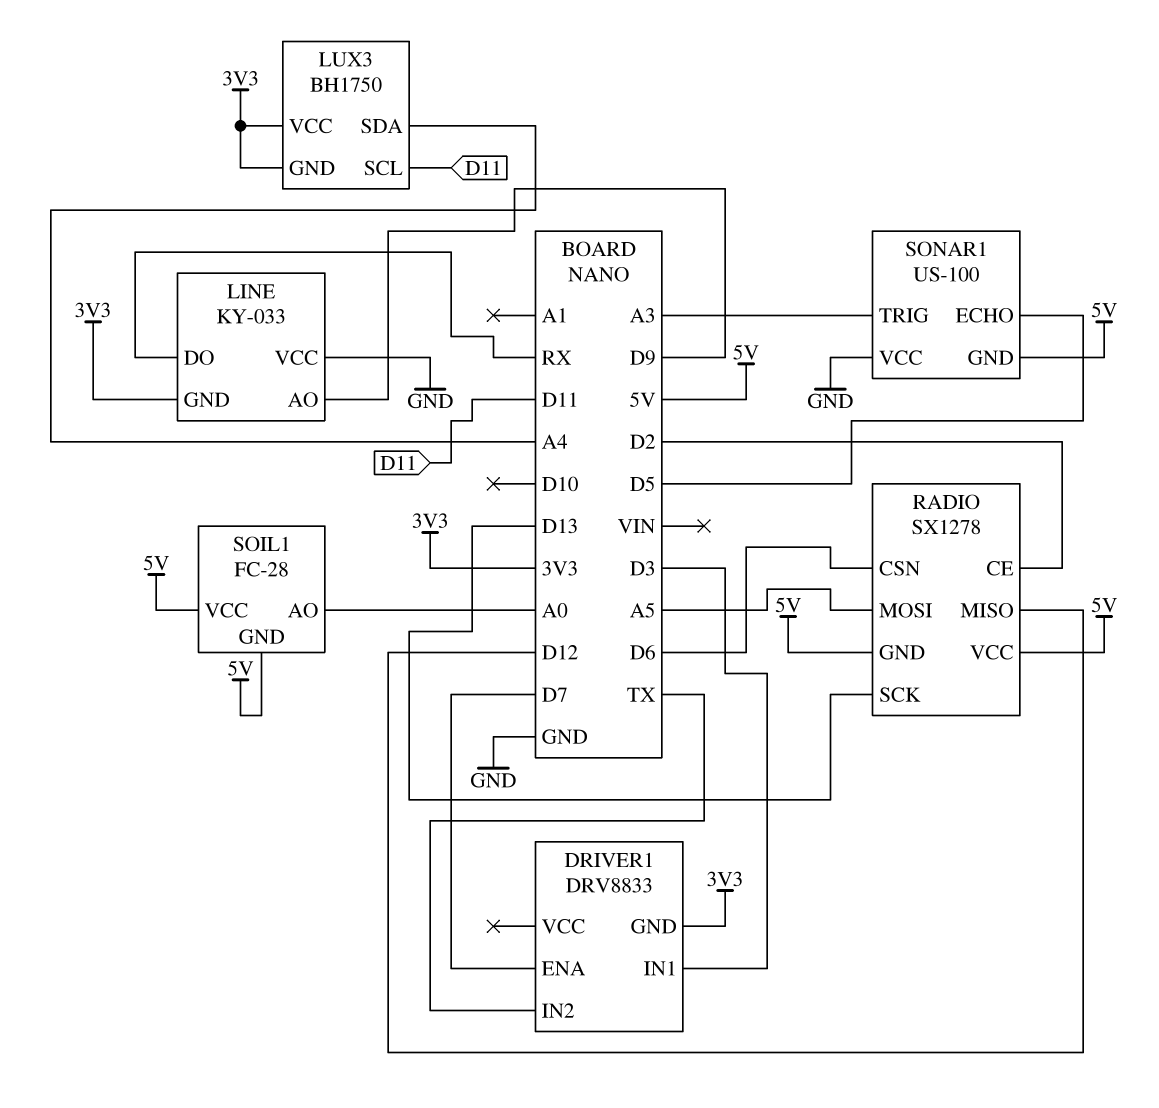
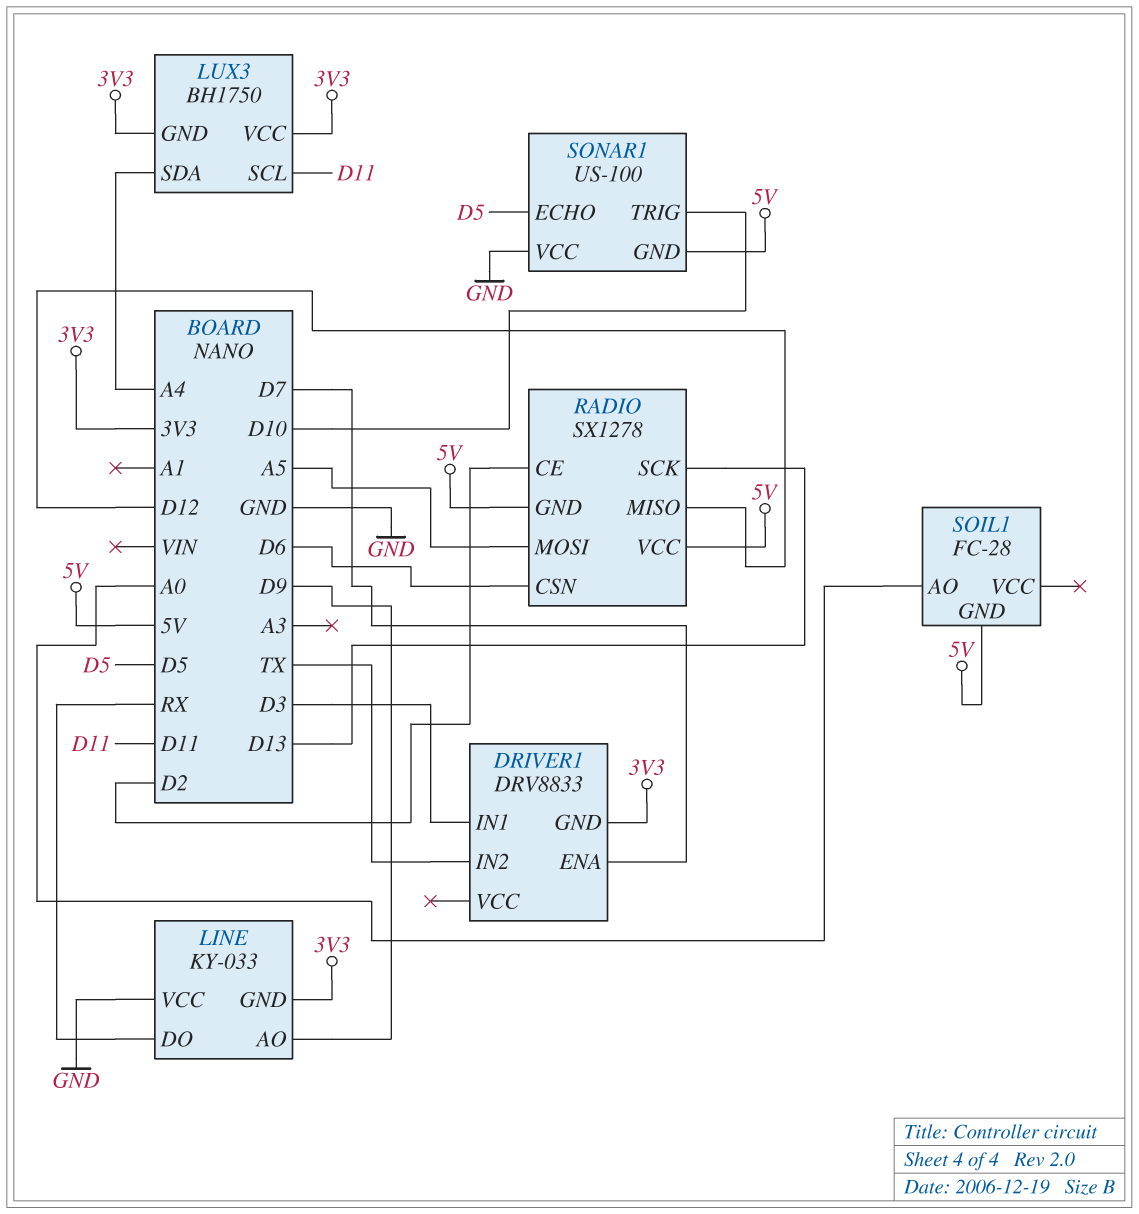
SOIL1 pin VCC: 5V -> none
SONAR1 pin TRIG: A3 -> D10

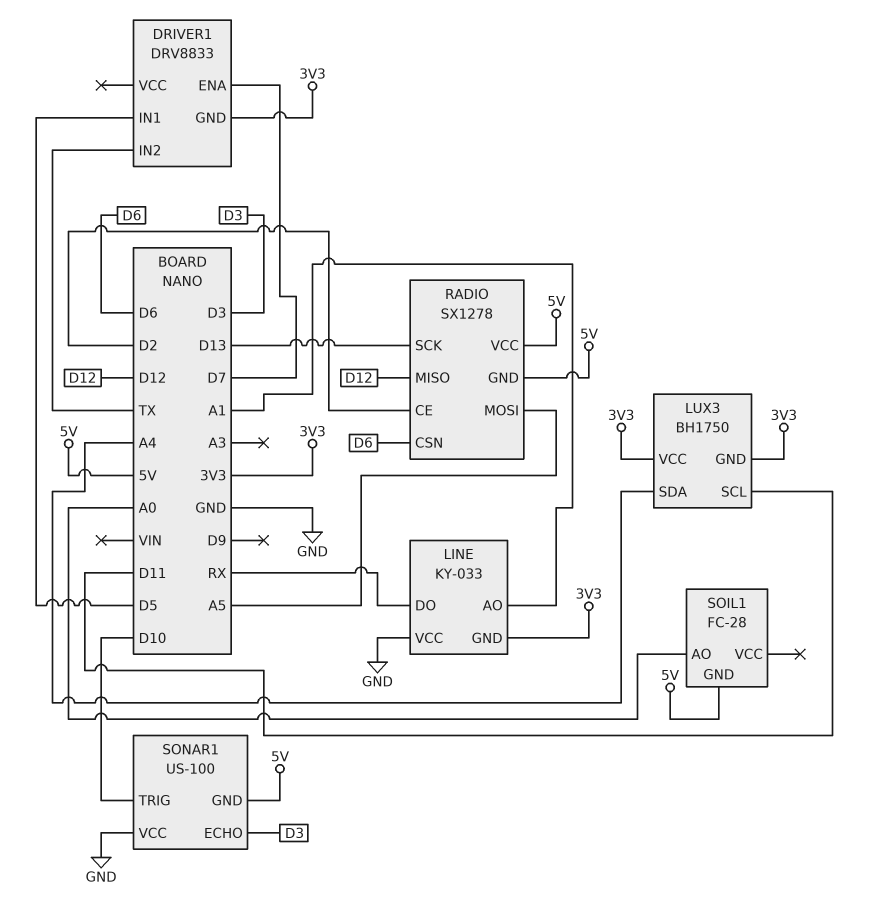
DRIVER1 pin IN1: D3 -> D5
LINE pin AO: D9 -> A1
SONAR1 pin ECHO: D5 -> D3

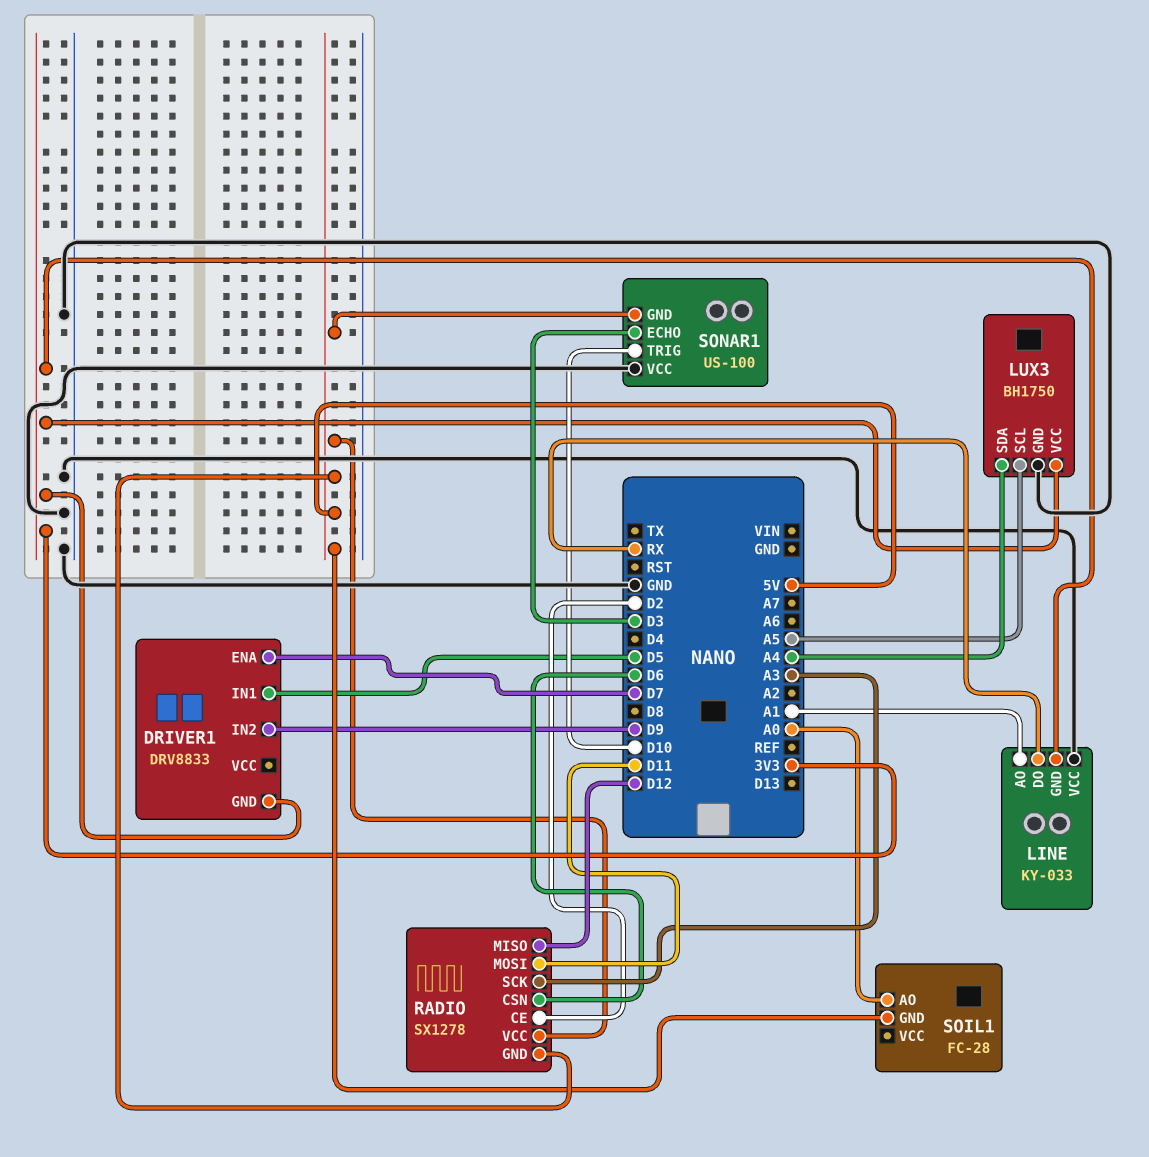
DRIVER1 pin IN2: TX -> D9
LUX3 pin GND: 3V3 -> GND
LUX3 pin SCL: D11 -> A5
RADIO pin MOSI: A5 -> D11
RADIO pin SCK: D13 -> A3

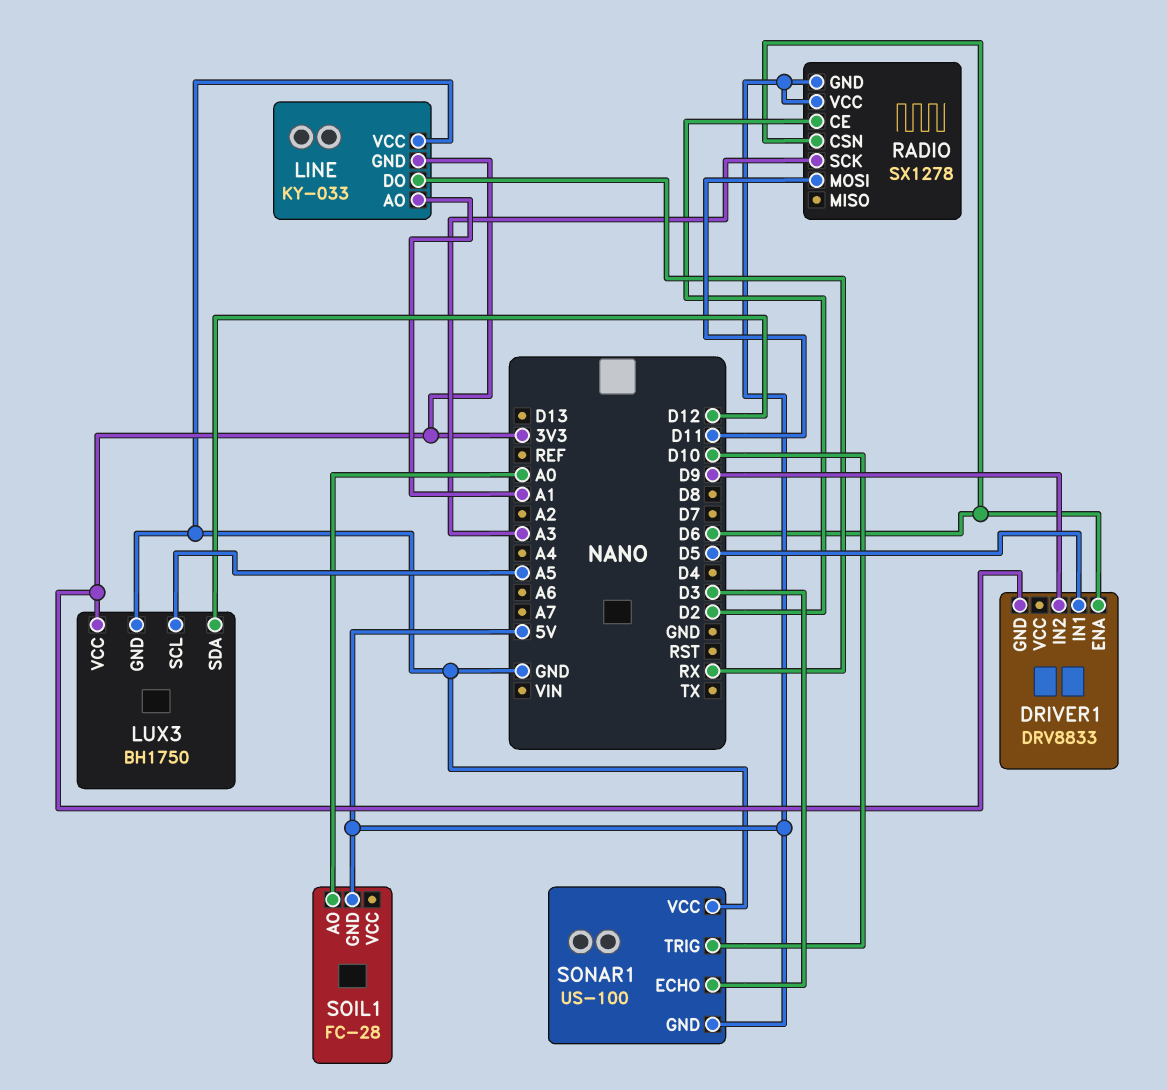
DRIVER1 pin ENA: D7 -> D6
LUX3 pin SDA: A4 -> D12
RADIO pin MISO: D12 -> none

